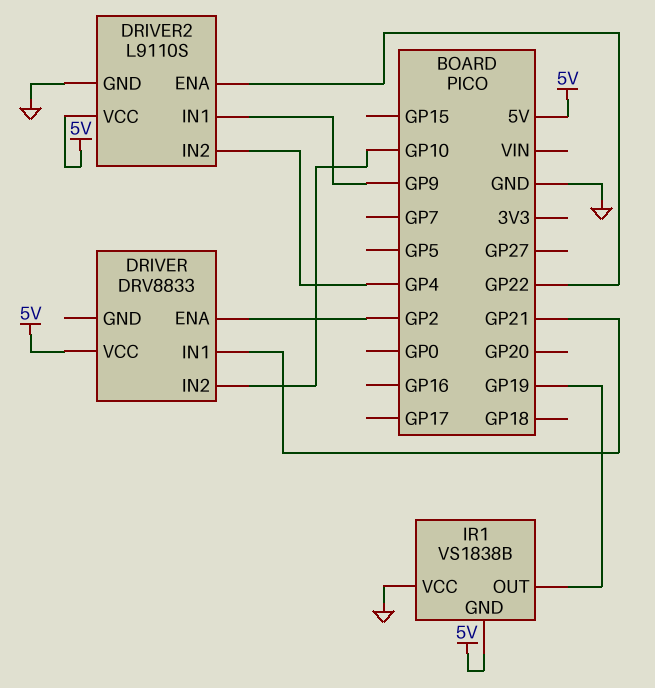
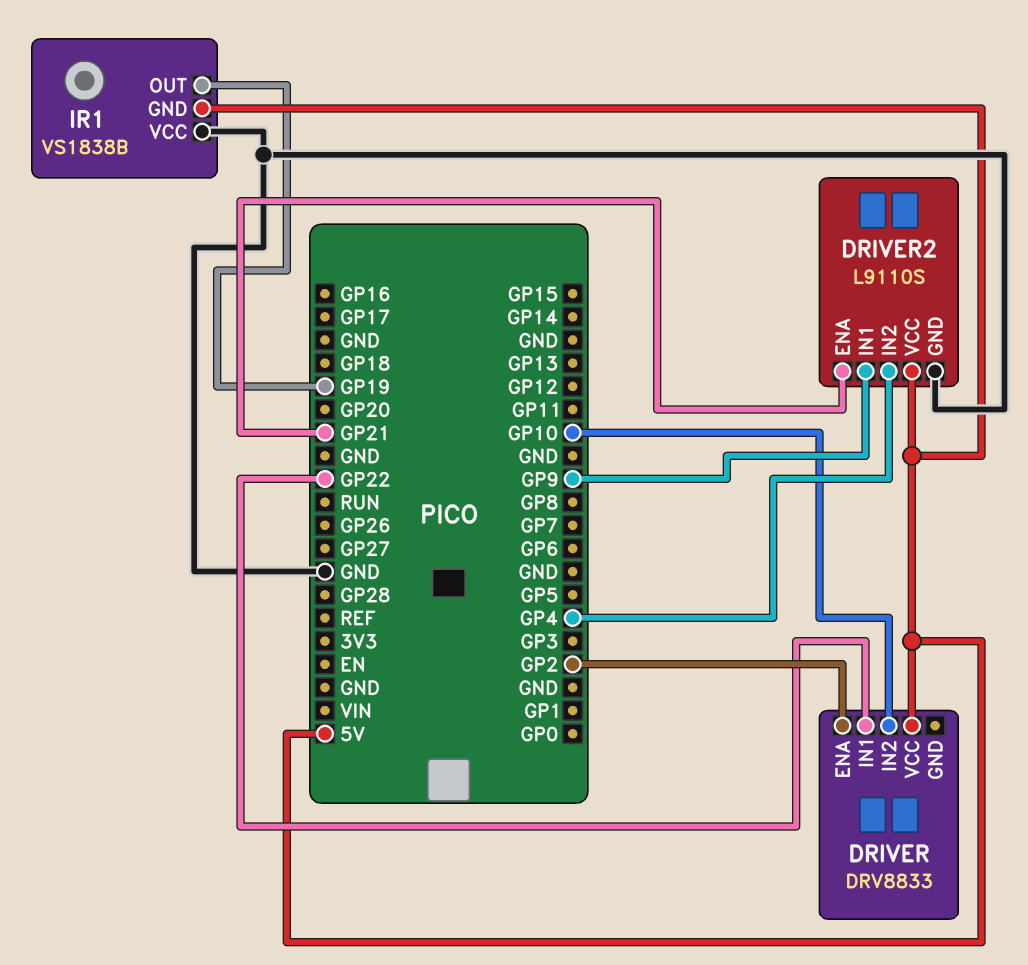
DRIVER pin IN1: GP21 -> GP22
DRIVER2 pin ENA: GP22 -> GP21

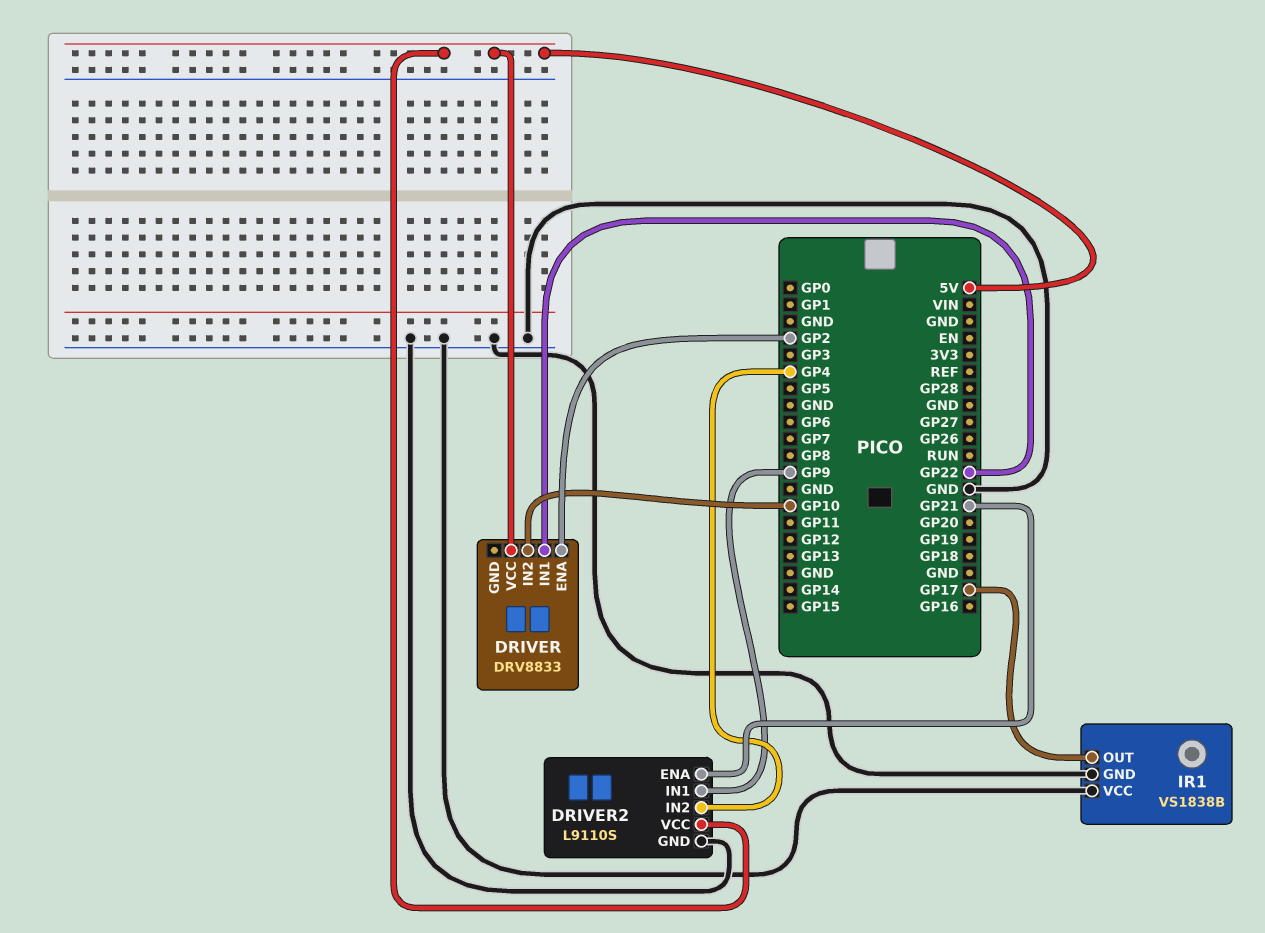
IR1 pin GND: 5V -> GND
IR1 pin OUT: GP19 -> GP17

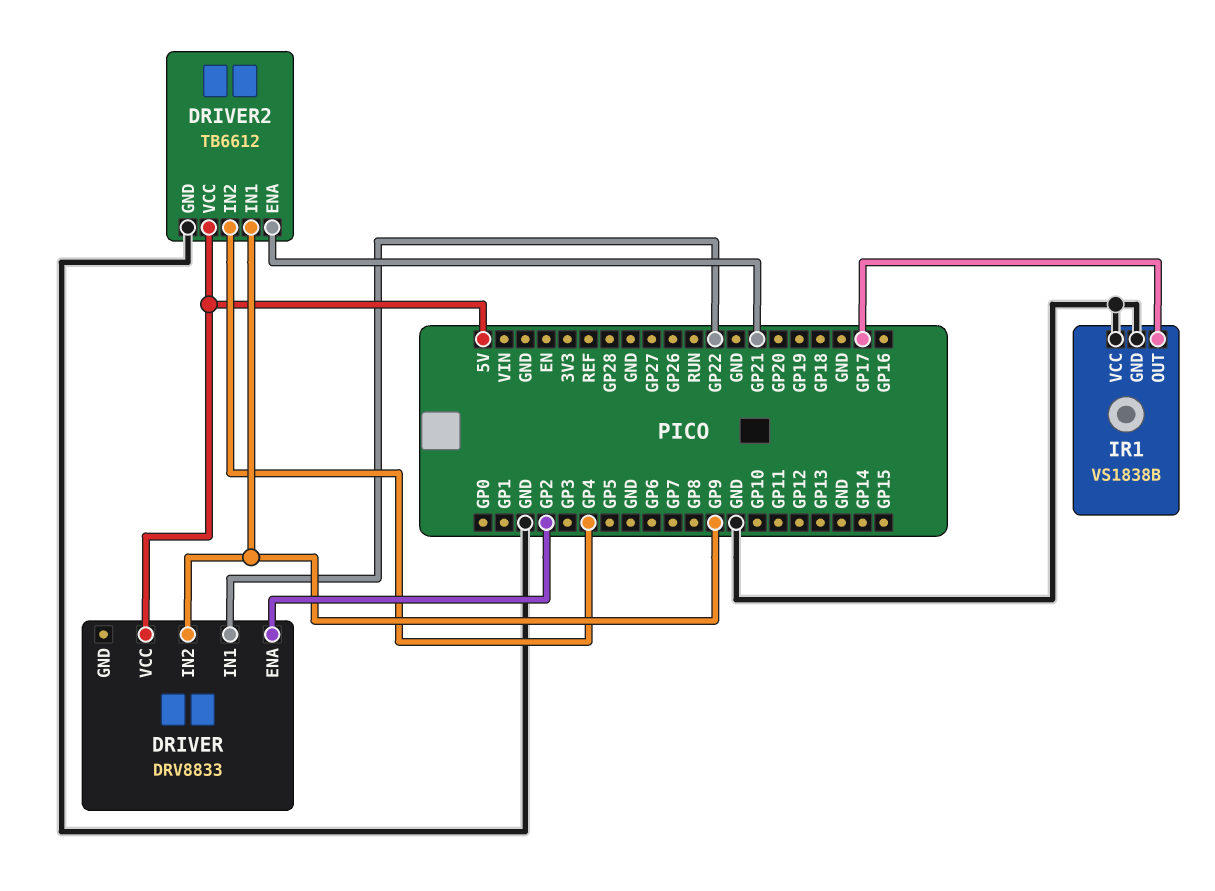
DRIVER pin IN2: GP10 -> GP9
DRIVER2: L9110S -> TB6612

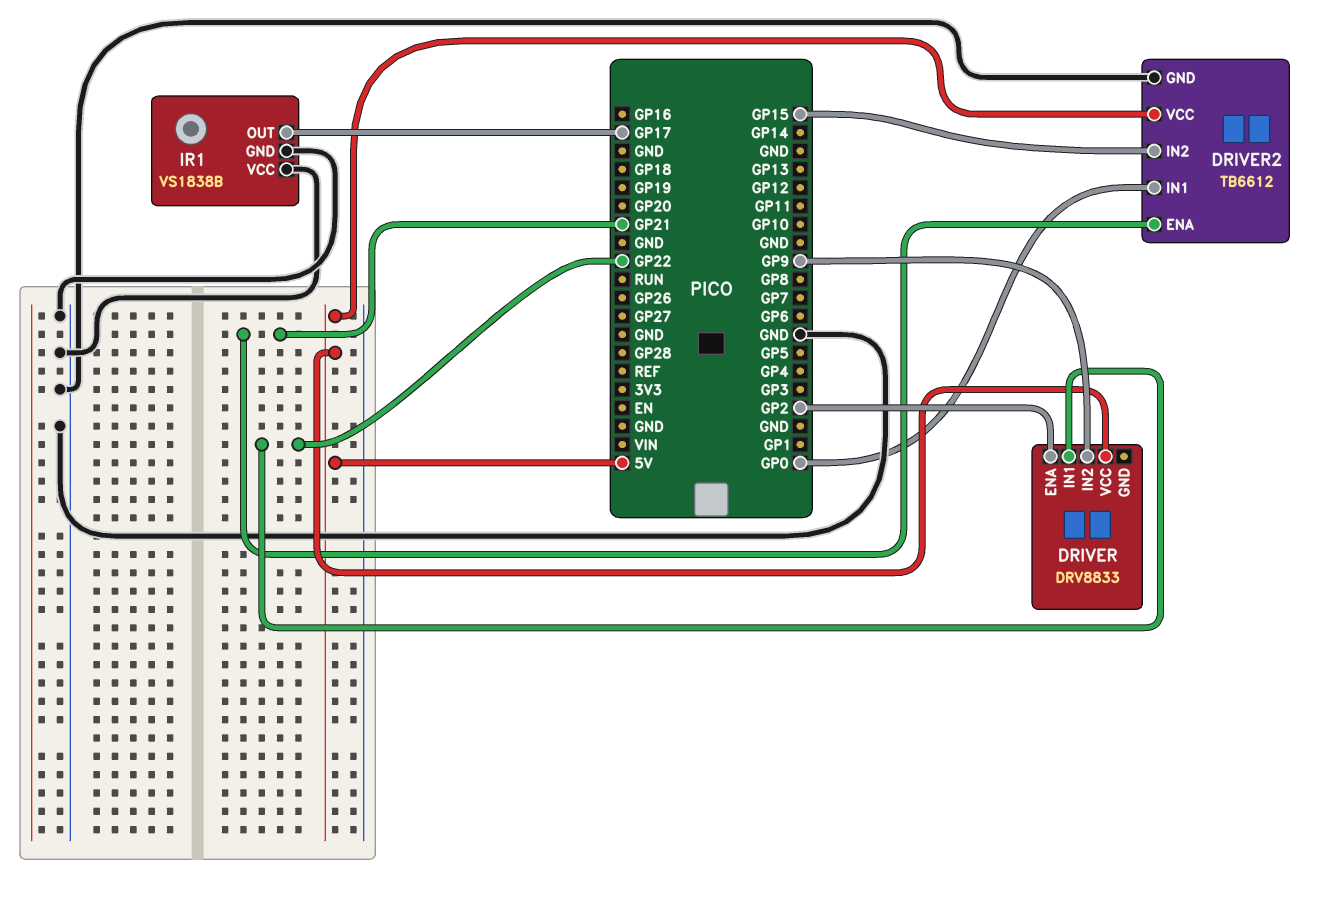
DRIVER2 pin IN1: GP9 -> GP0
DRIVER2 pin IN2: GP4 -> GP15

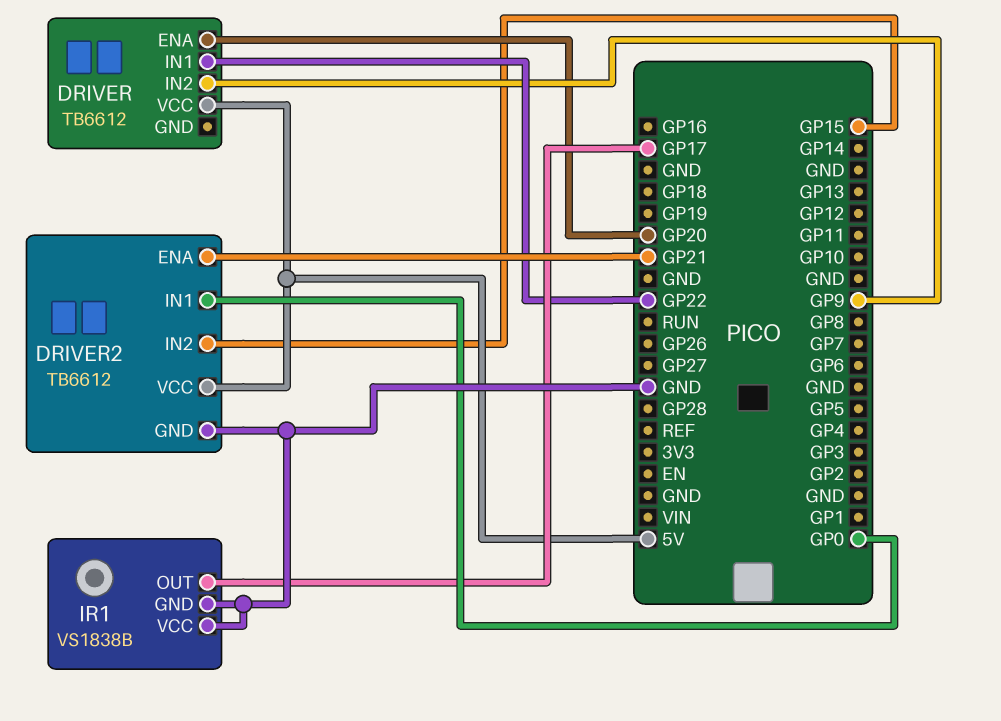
DRIVER: DRV8833 -> TB6612
DRIVER pin ENA: GP2 -> GP20

